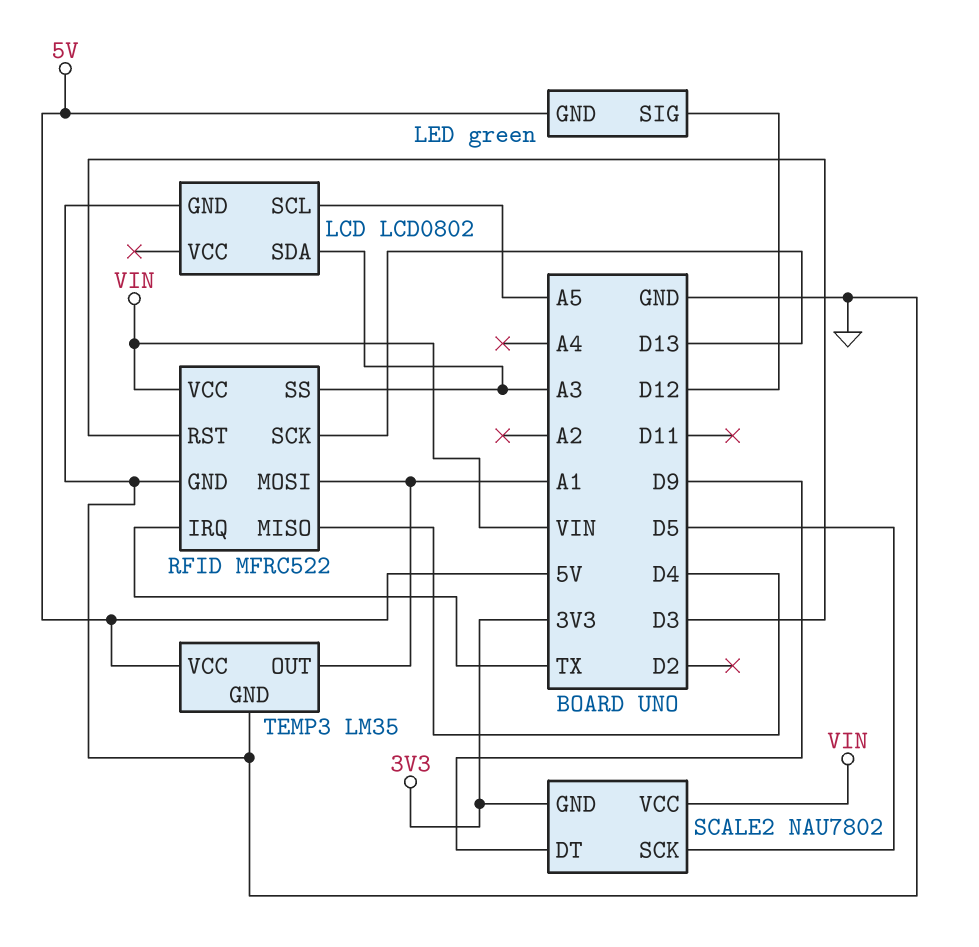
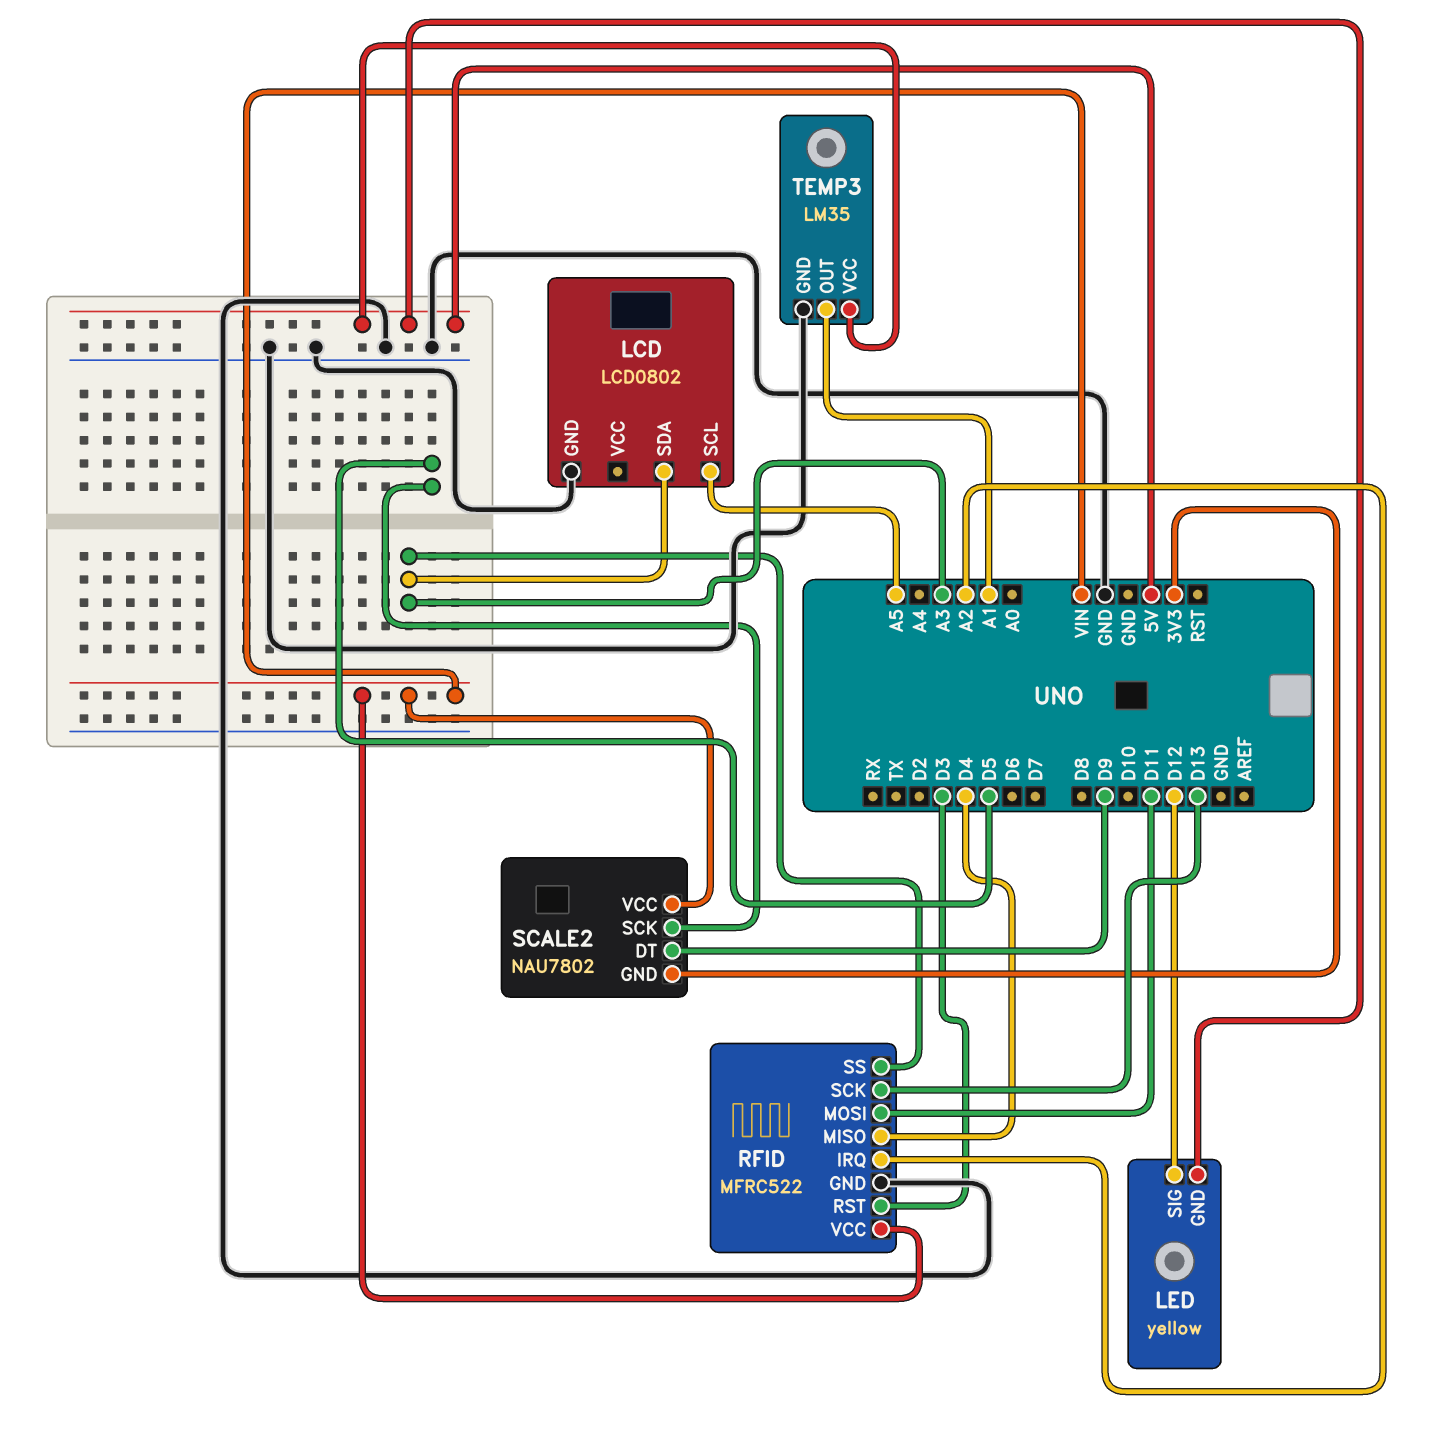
LED: green -> yellow
RFID pin IRQ: TX -> A2
RFID pin MOSI: A1 -> D11

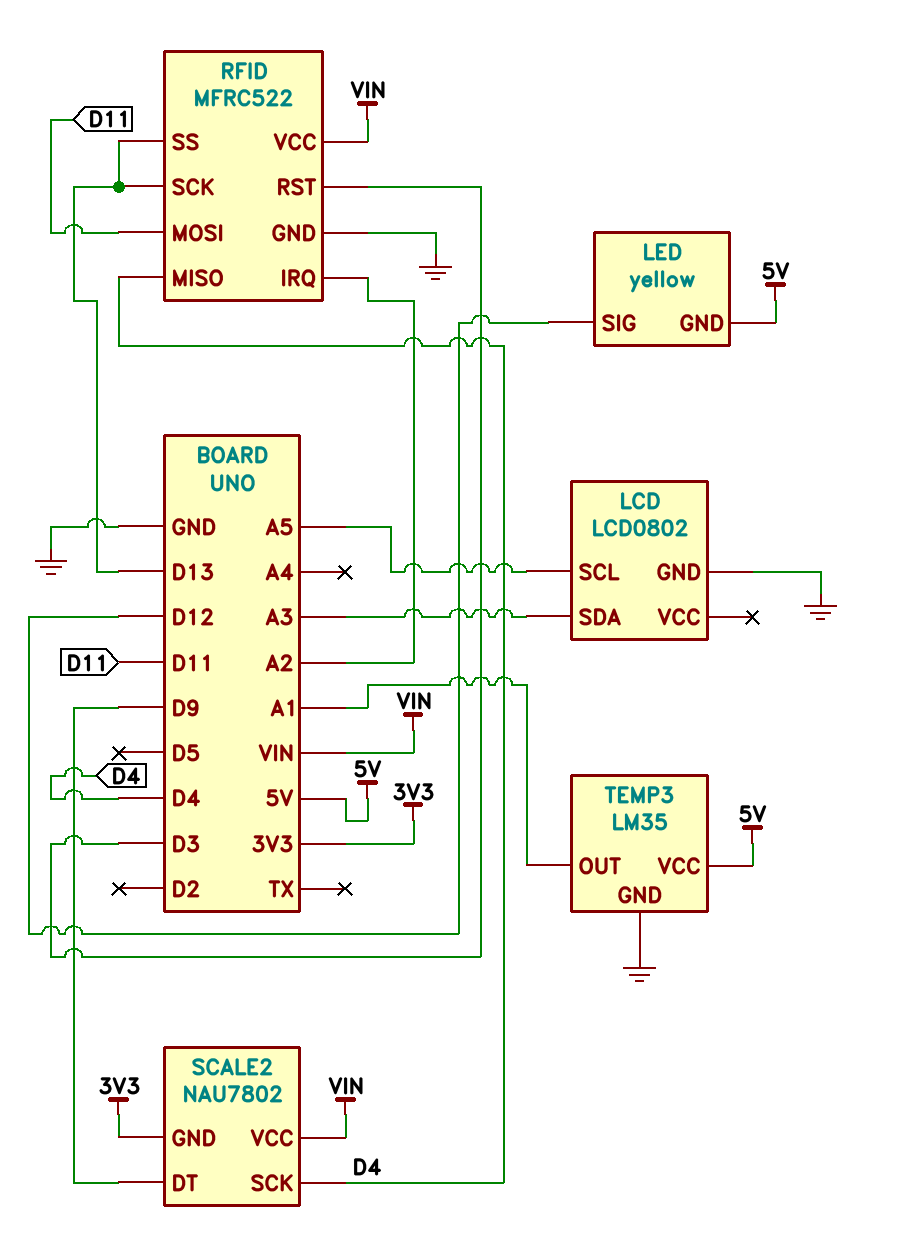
RFID pin SS: A3 -> D13
SCALE2 pin SCK: D5 -> D4

